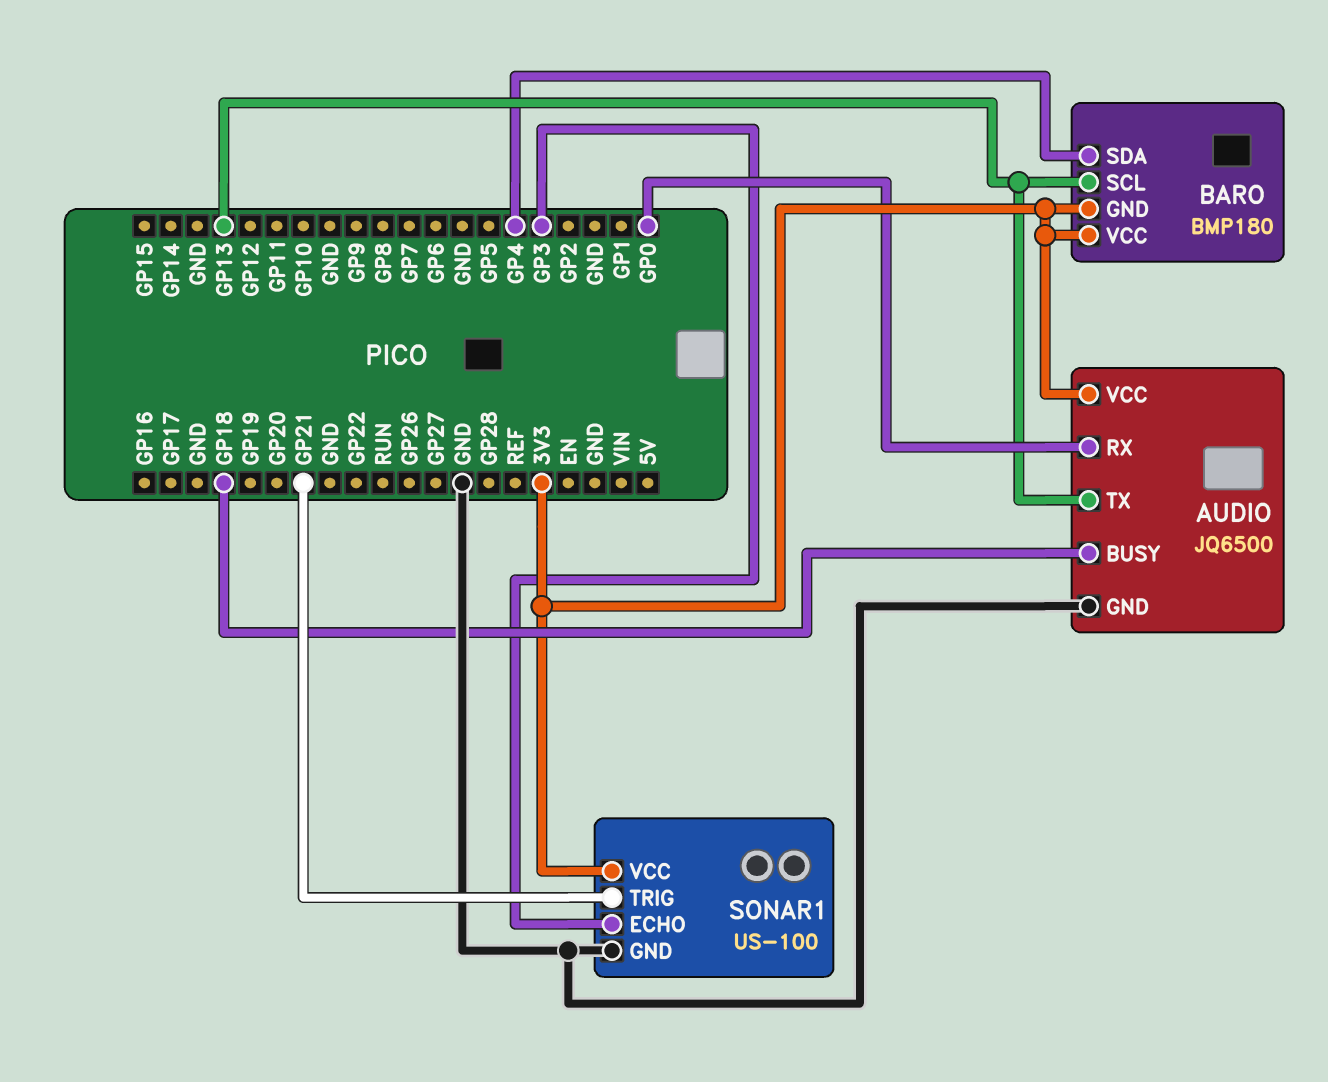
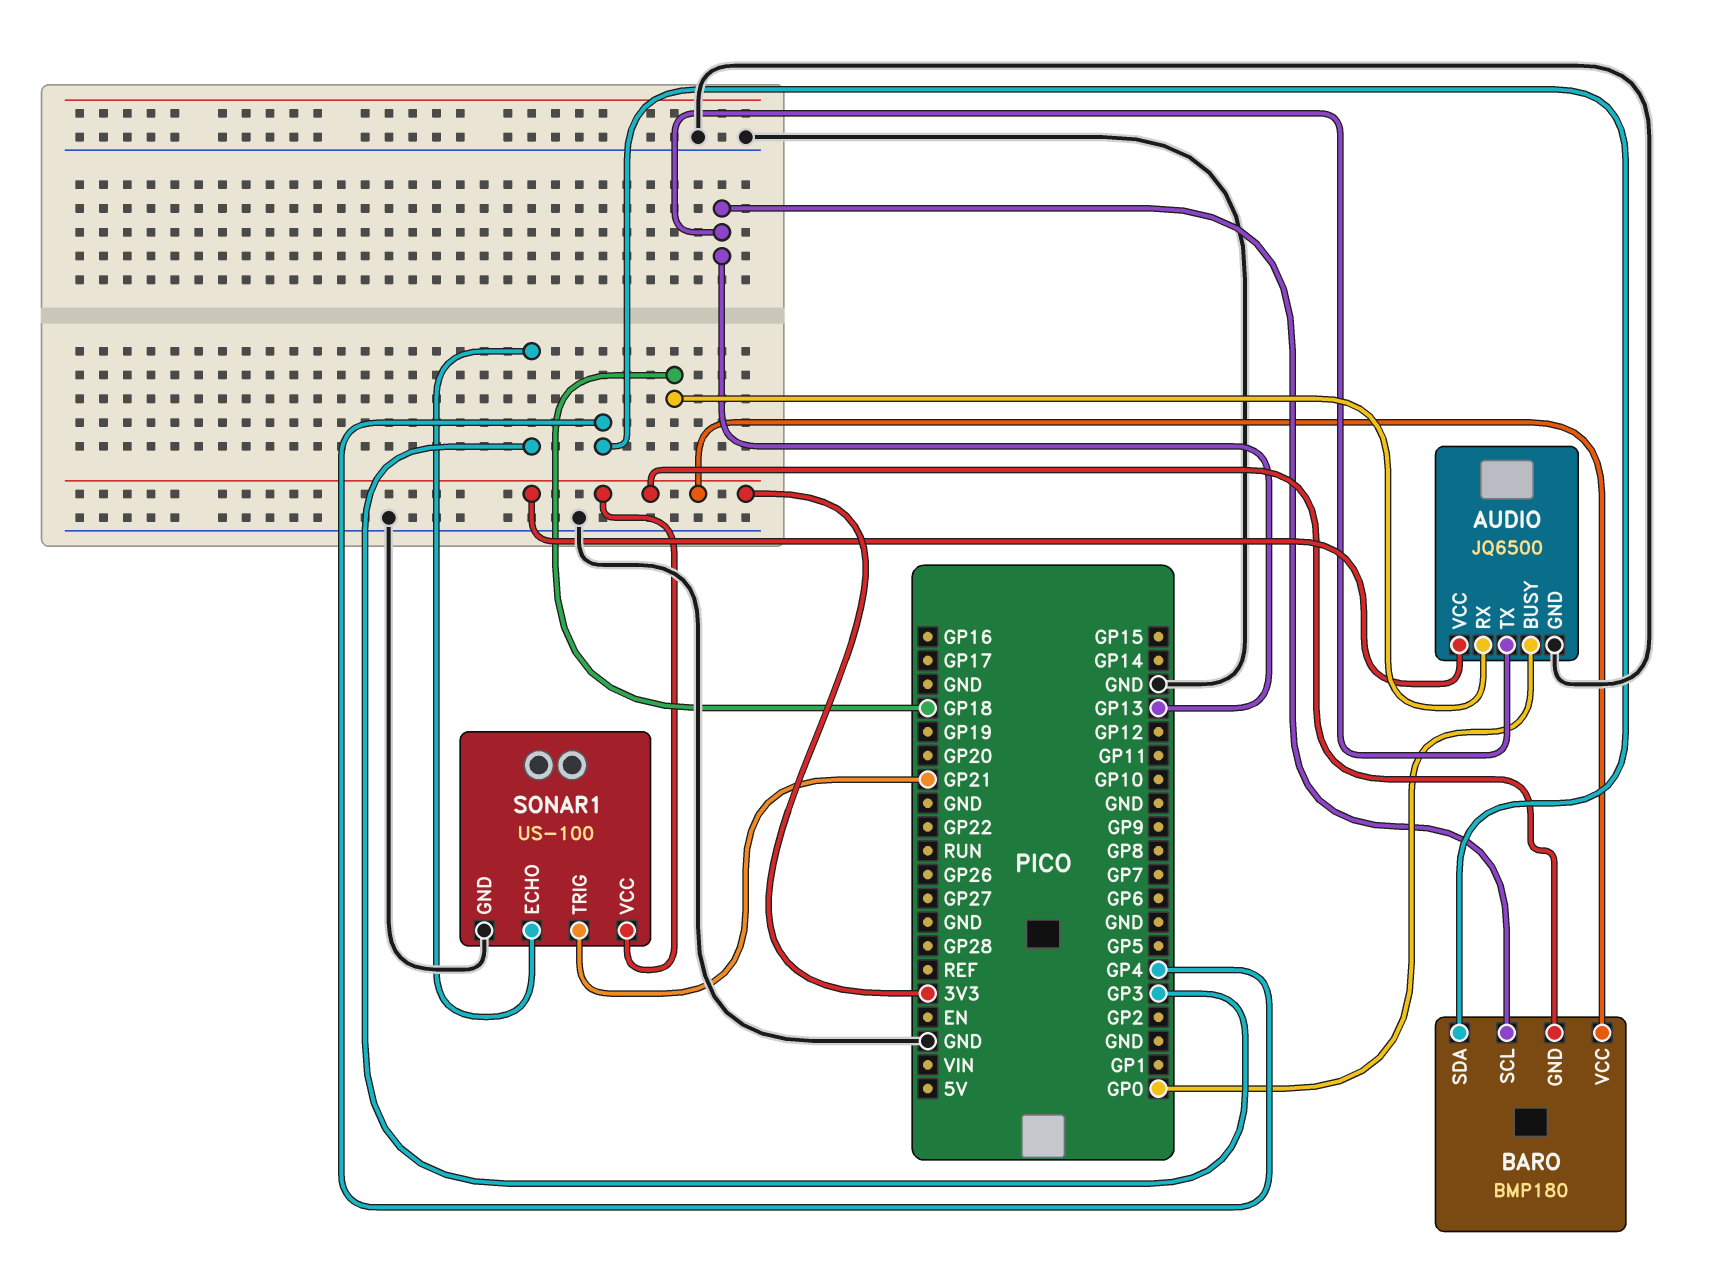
AUDIO pin BUSY: GP18 -> GP0
AUDIO pin RX: GP0 -> GP18

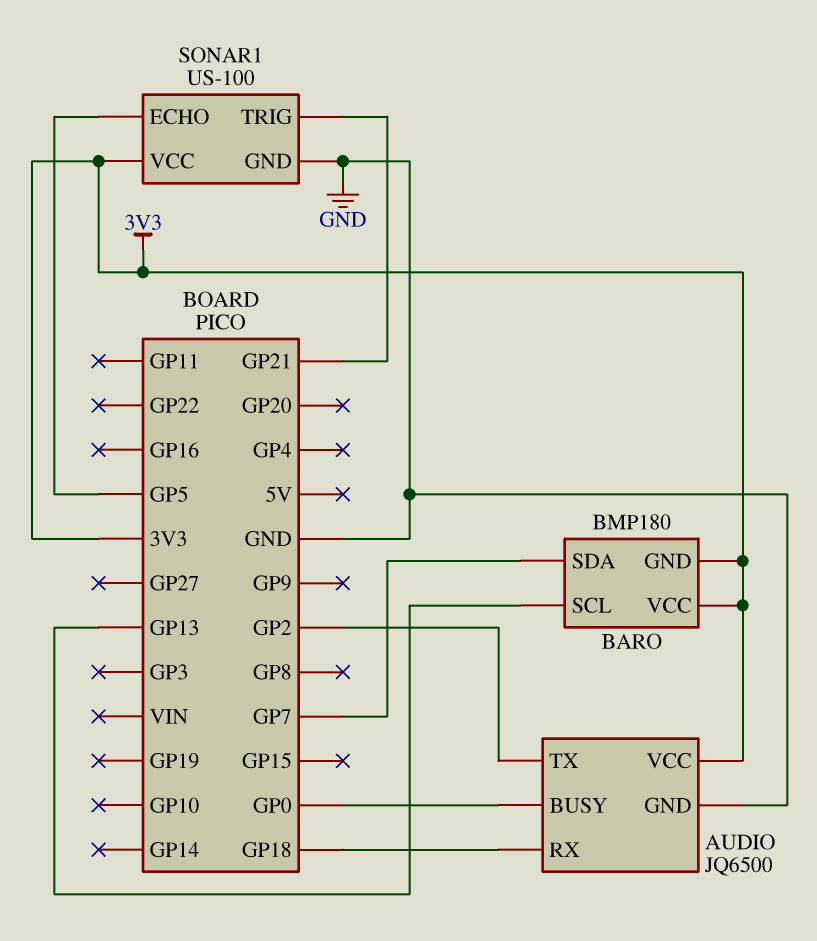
AUDIO pin TX: GP13 -> GP2
BARO pin SDA: GP4 -> GP7
SONAR1 pin ECHO: GP3 -> GP5

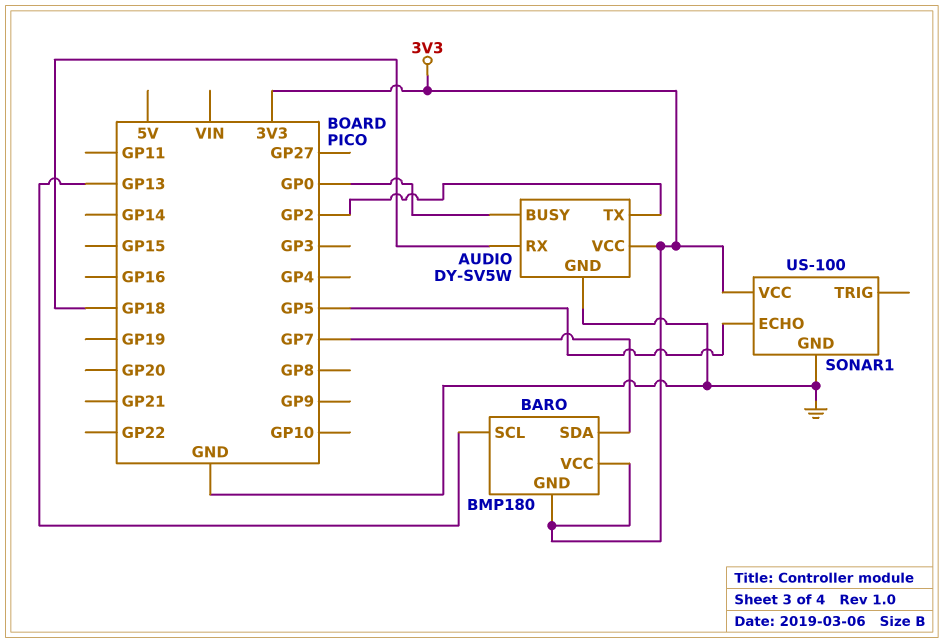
AUDIO: JQ6500 -> DY-SV5W
SONAR1 pin TRIG: GP21 -> none

